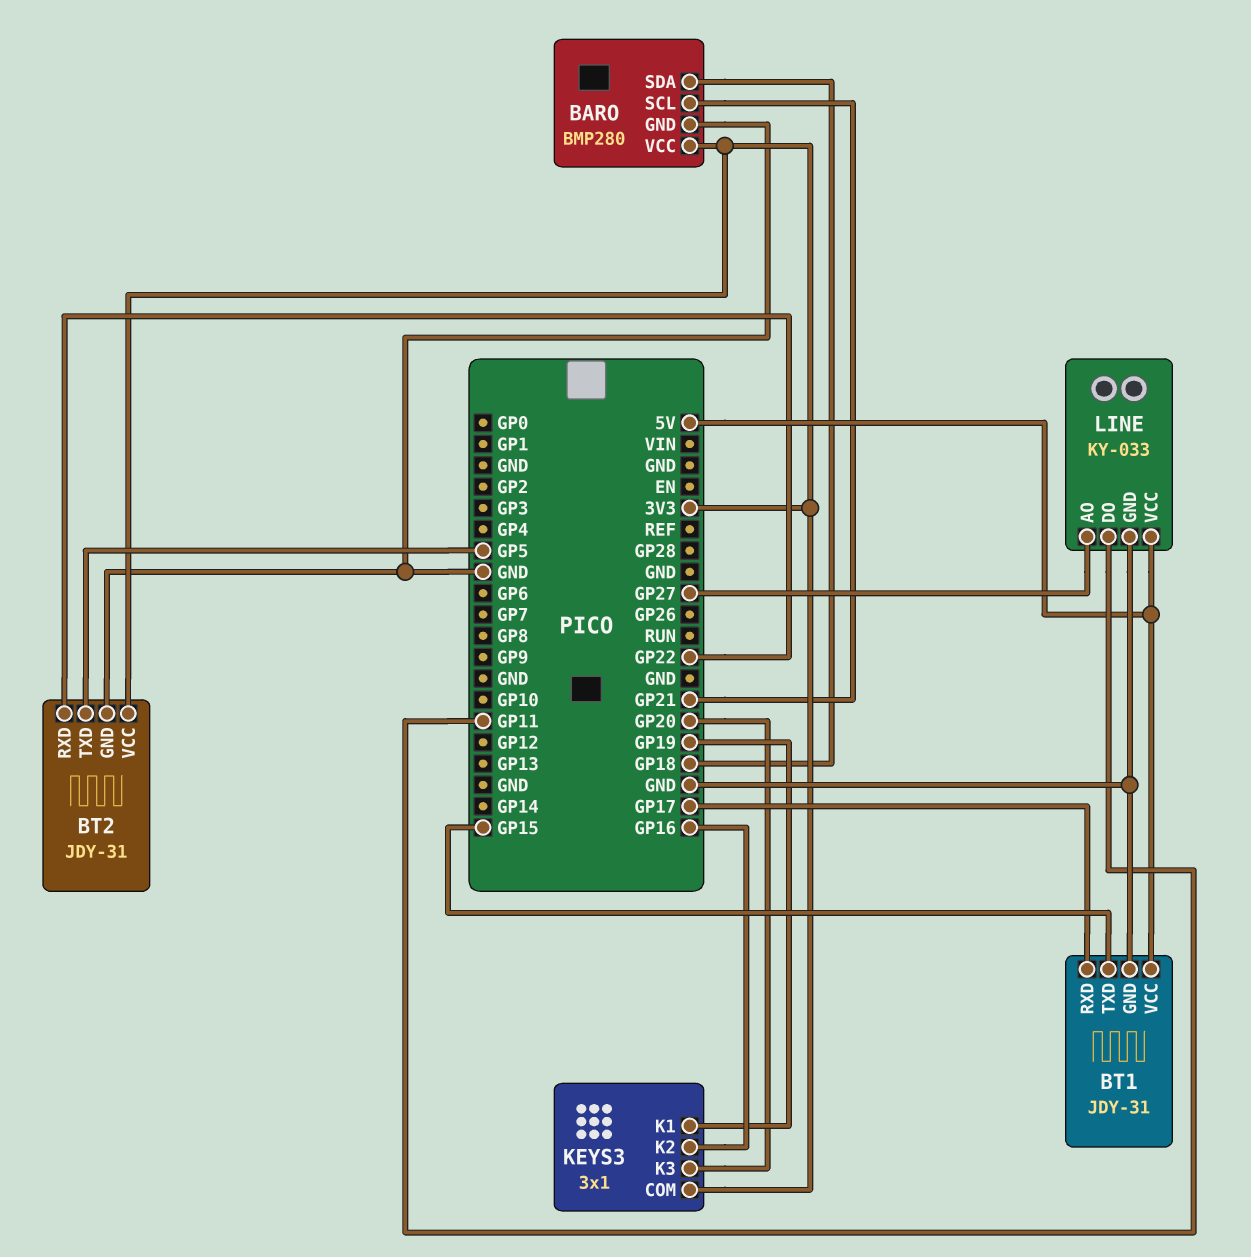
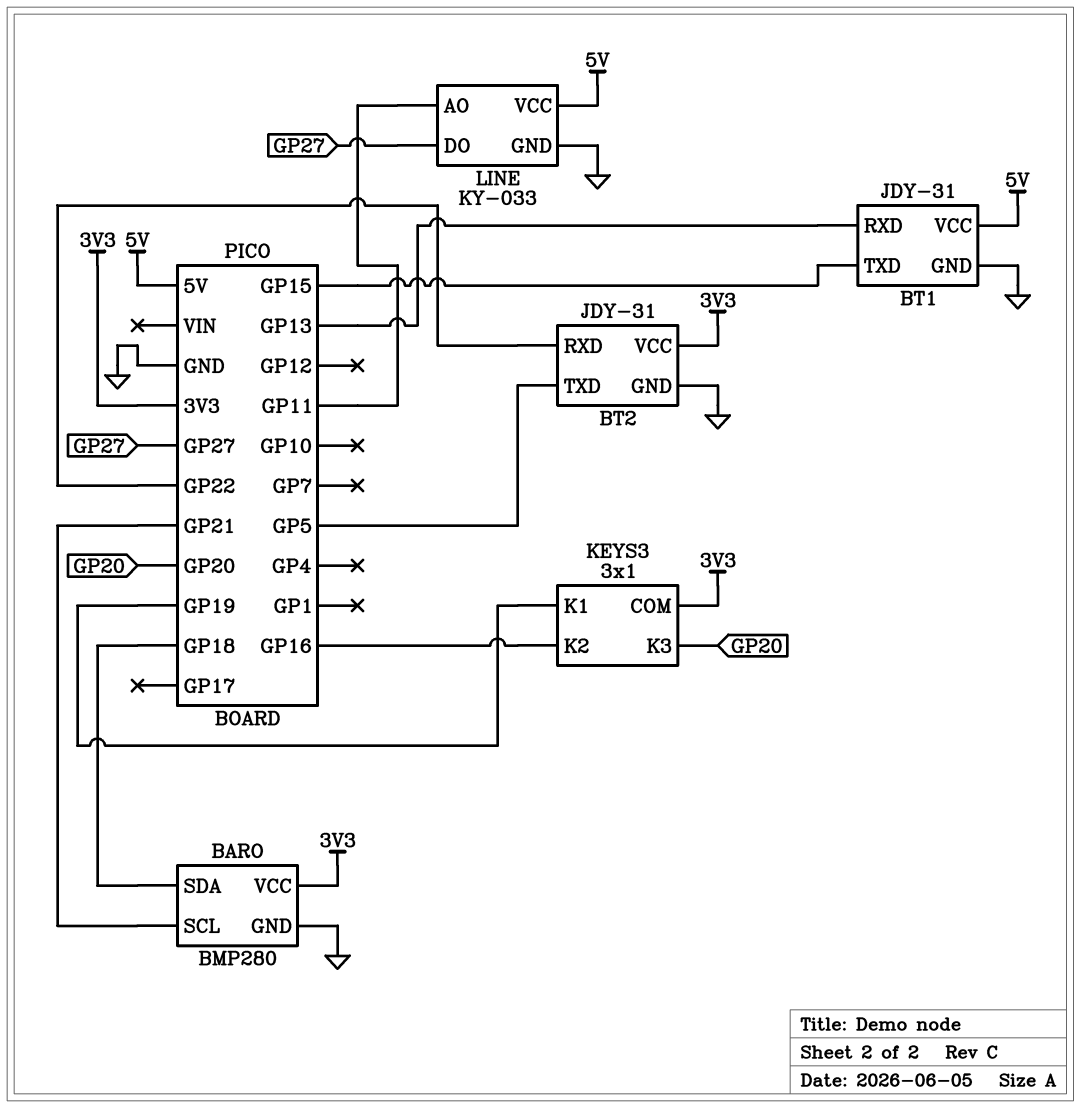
BT1 pin RXD: GP17 -> GP13
LINE pin AO: GP27 -> GP11
LINE pin DO: GP11 -> GP27

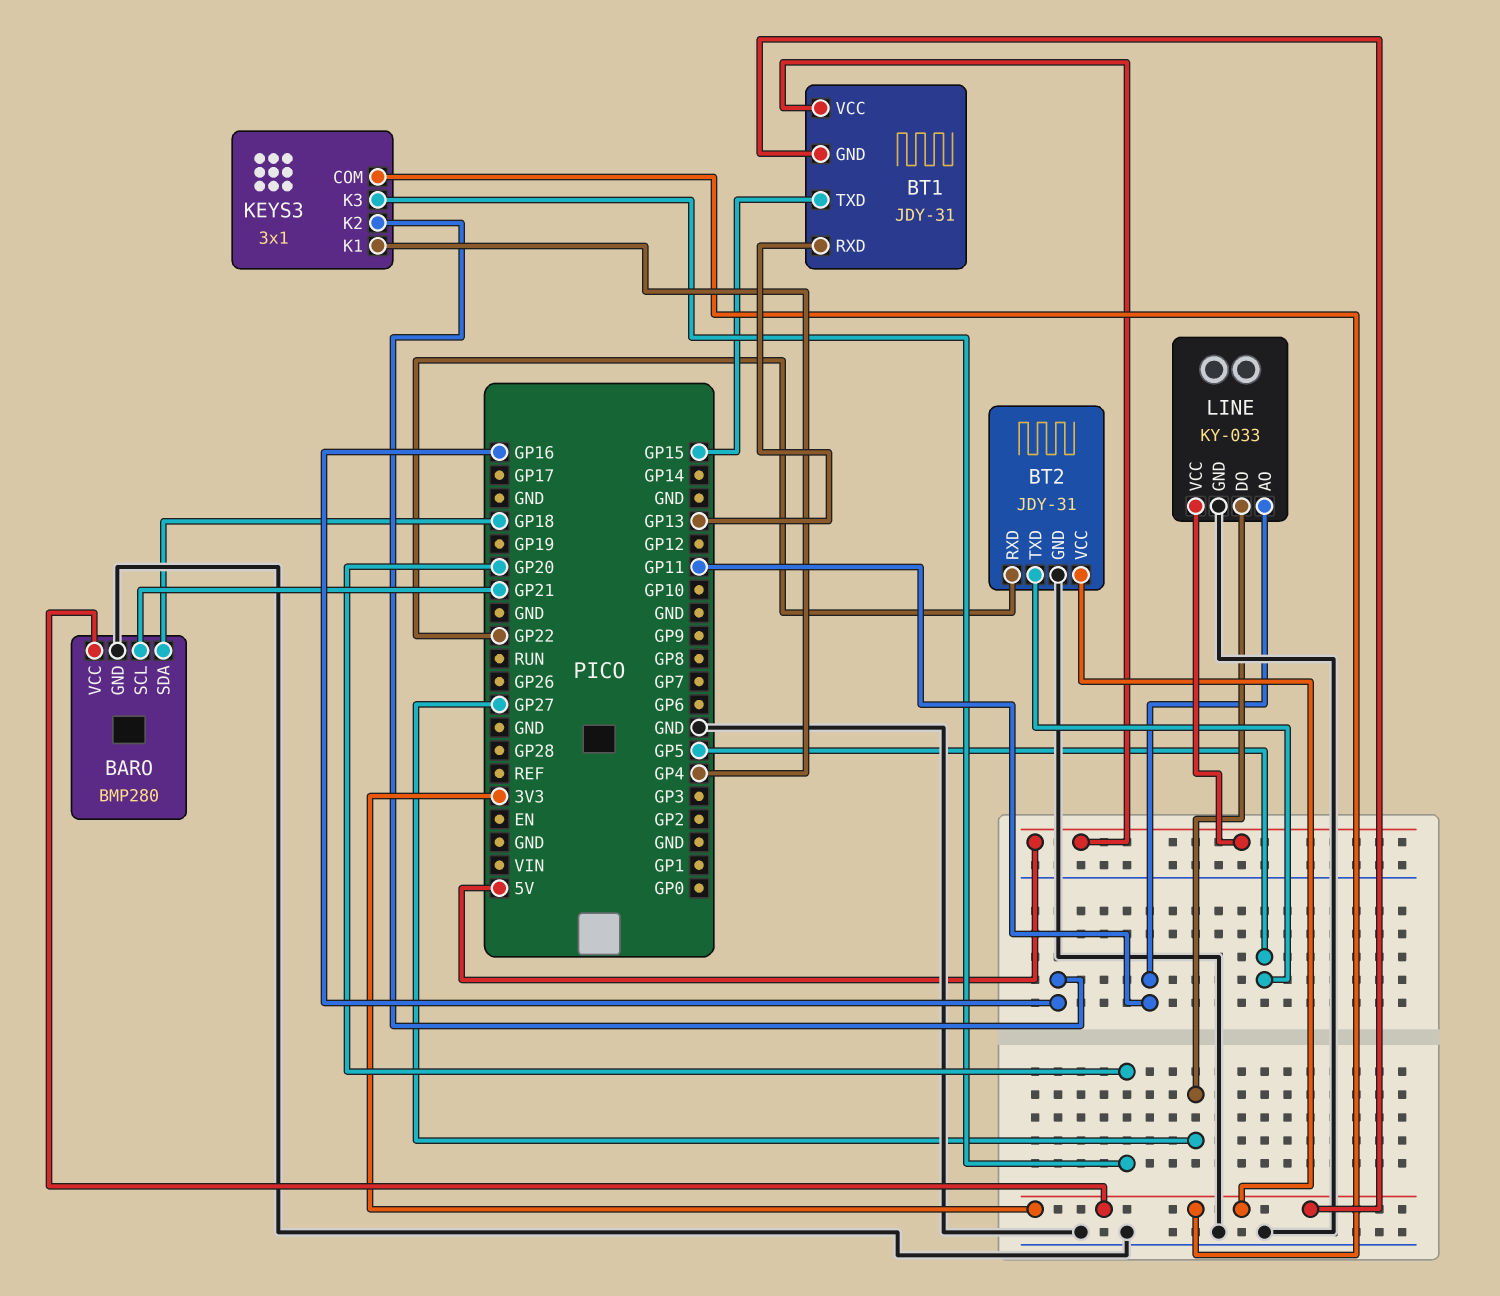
BT1 pin GND: GND -> 3V3
KEYS3 pin K1: GP19 -> GP4

